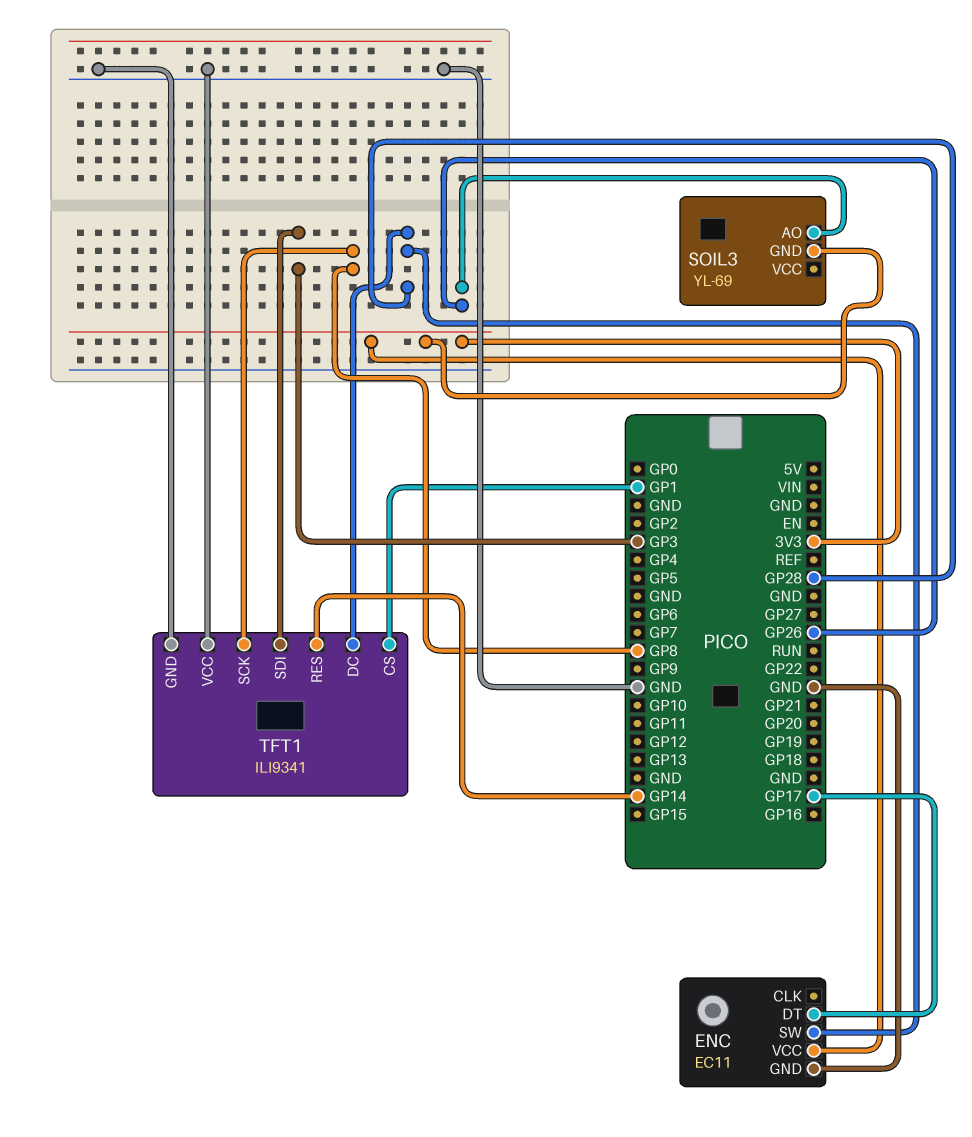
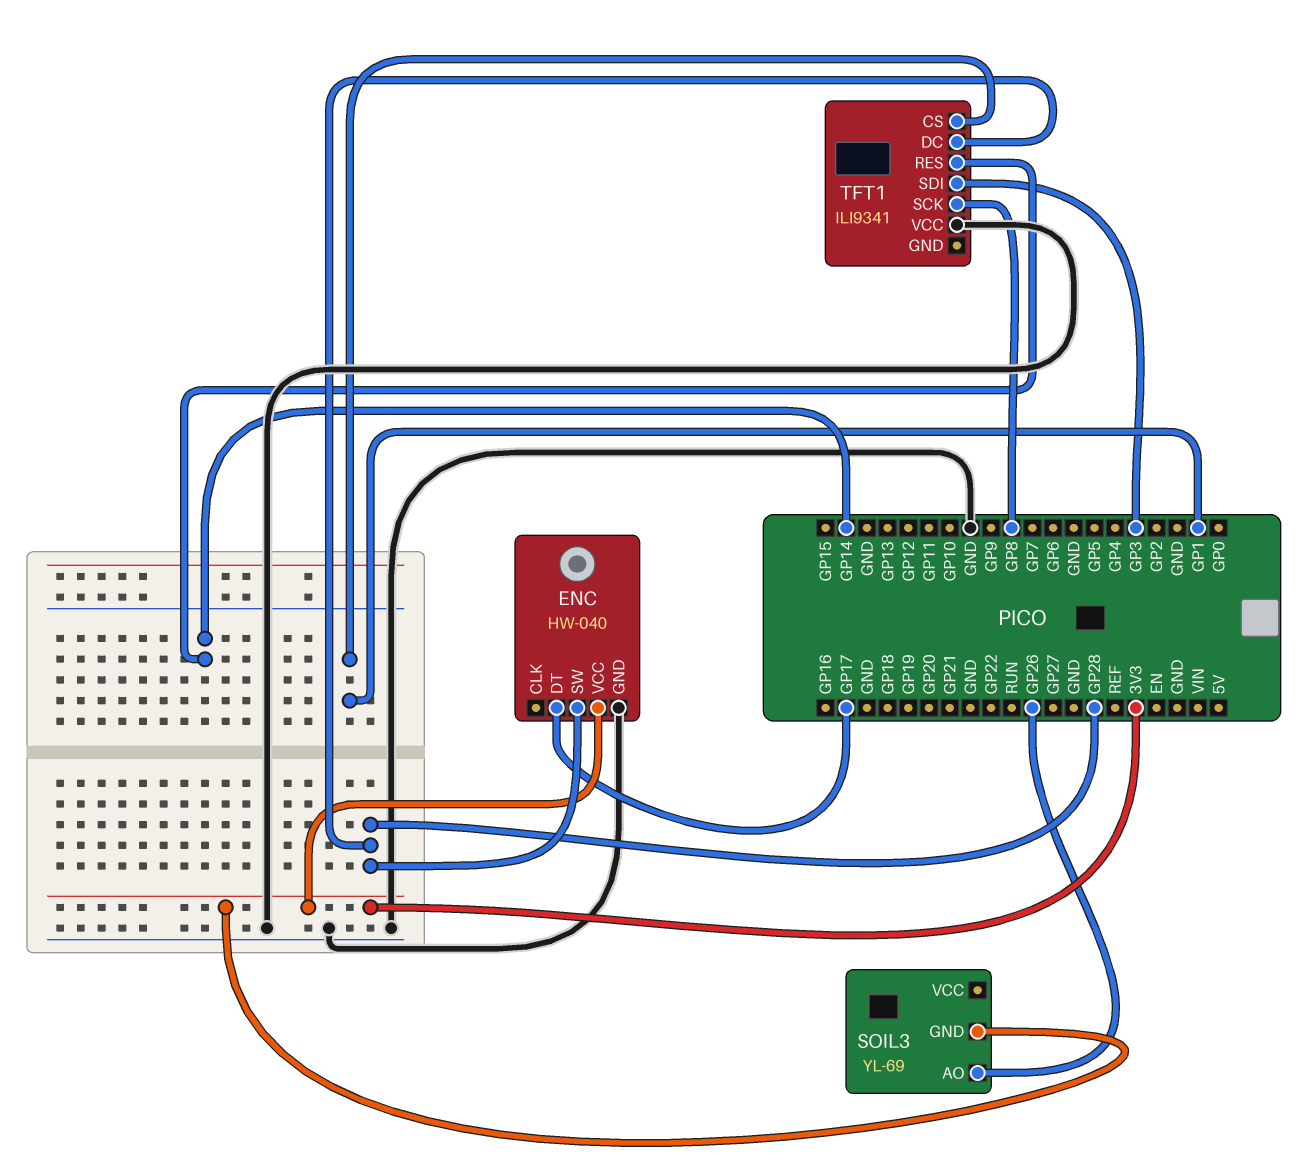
ENC: EC11 -> HW-040
TFT1 pin GND: GND -> none

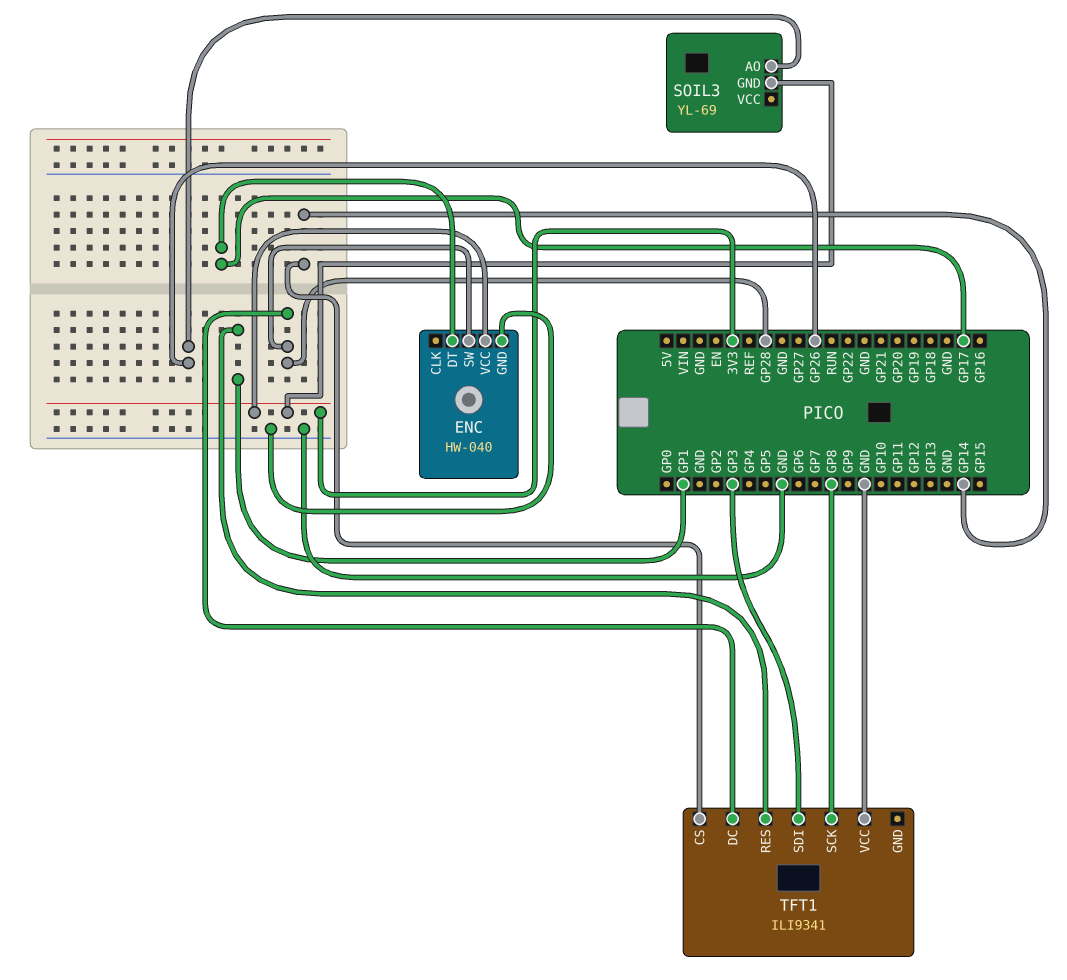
TFT1 pin CS: GP1 -> GP14
TFT1 pin RES: GP14 -> GP1

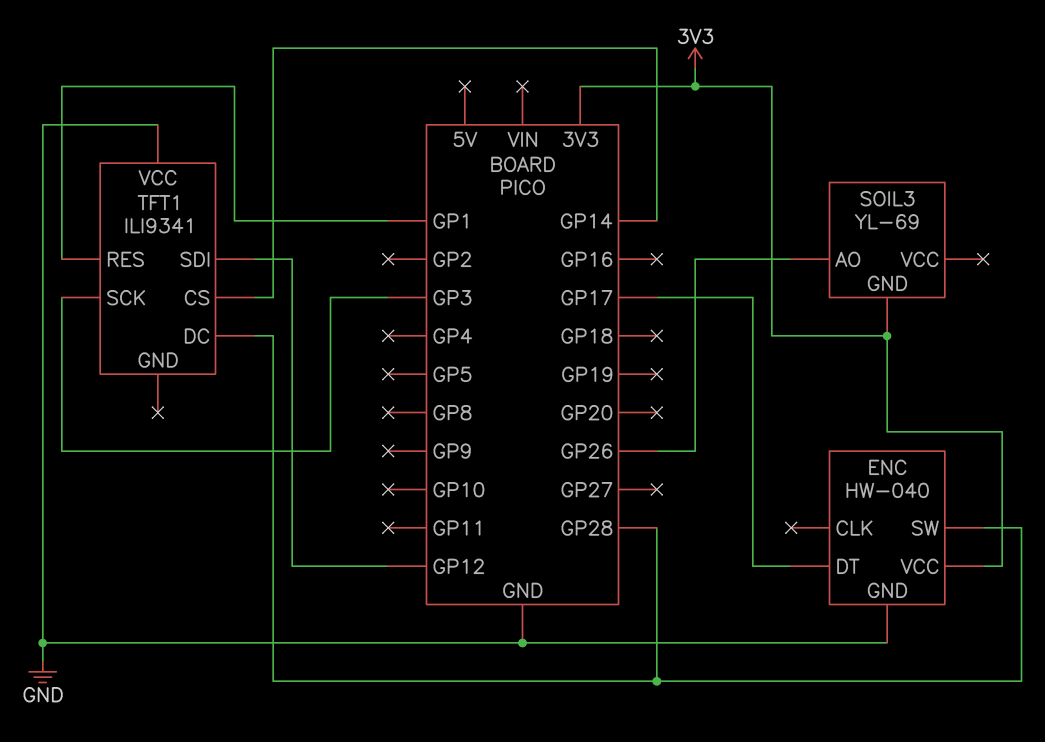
TFT1 pin SCK: GP8 -> GP3
TFT1 pin SDI: GP3 -> GP12

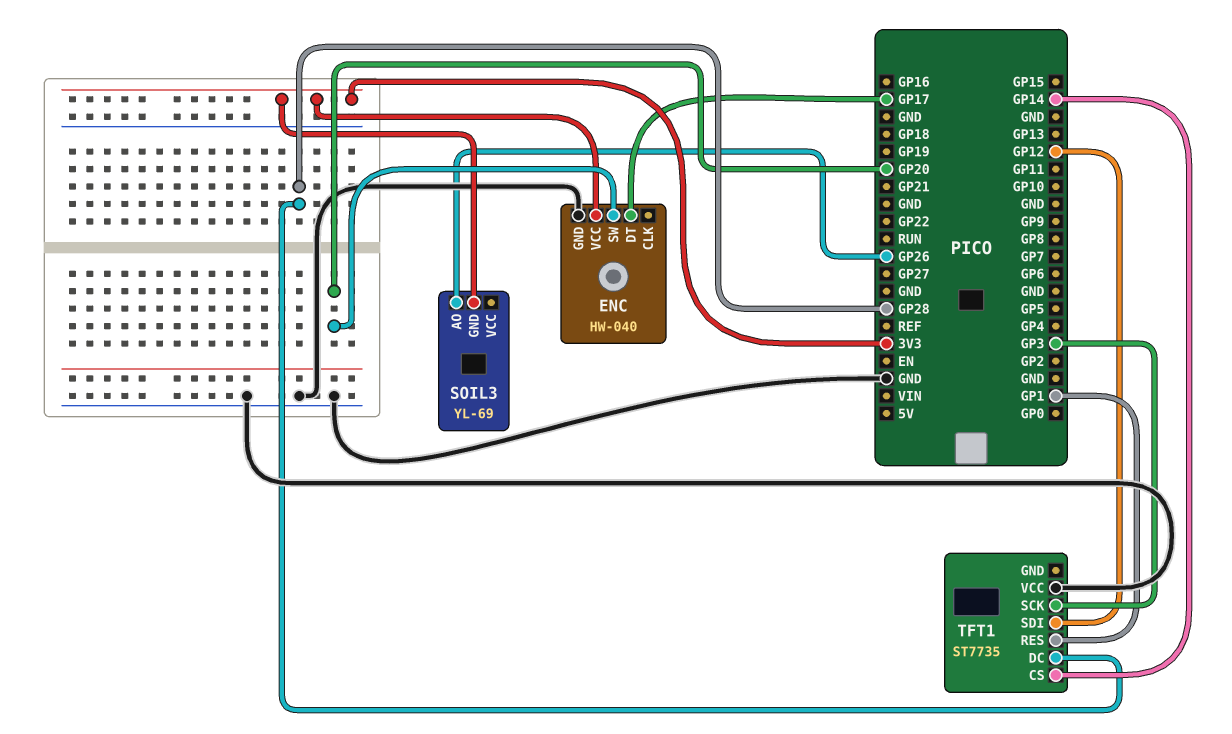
ENC pin SW: GP28 -> GP20
TFT1: ILI9341 -> ST7735

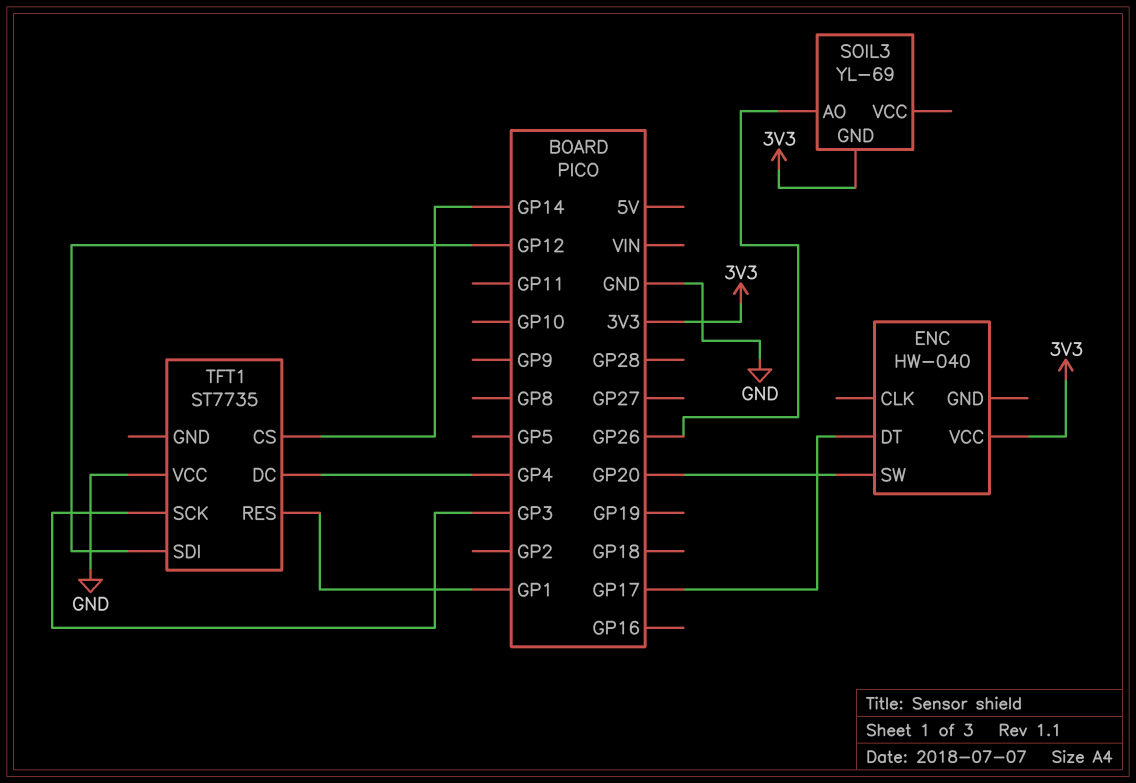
ENC pin GND: GND -> none
TFT1 pin DC: GP28 -> GP4

